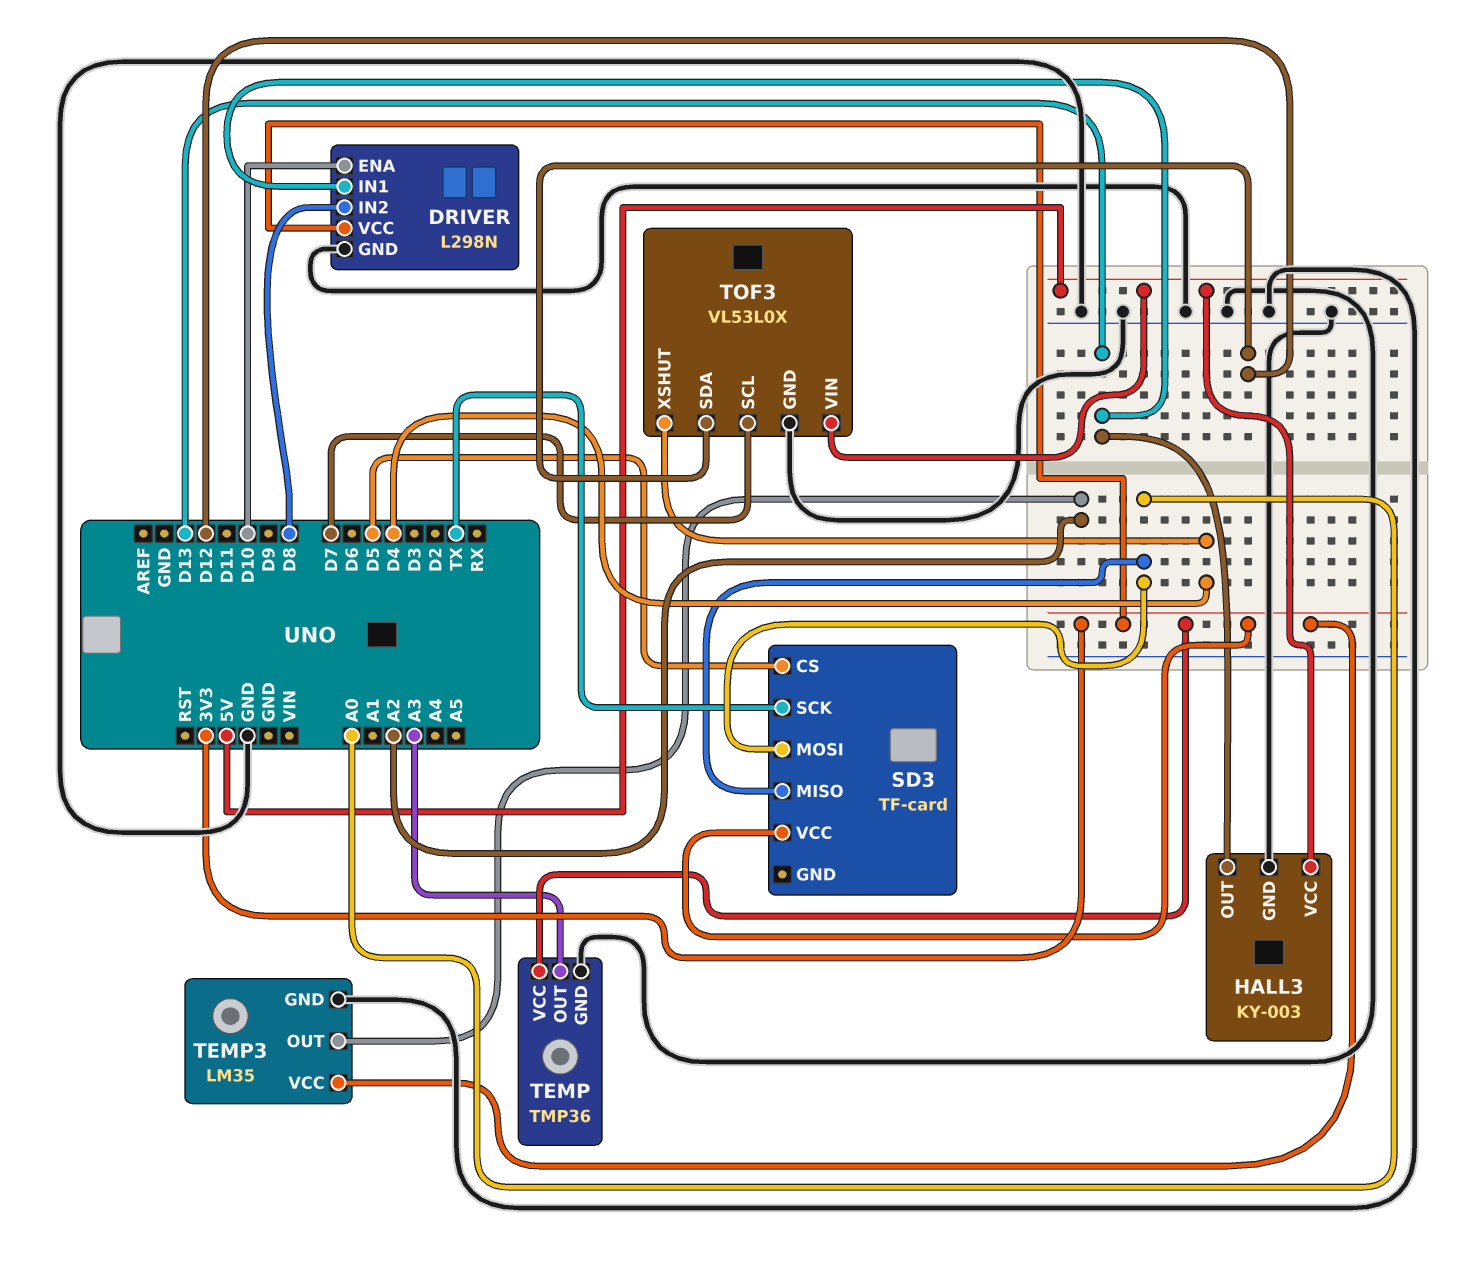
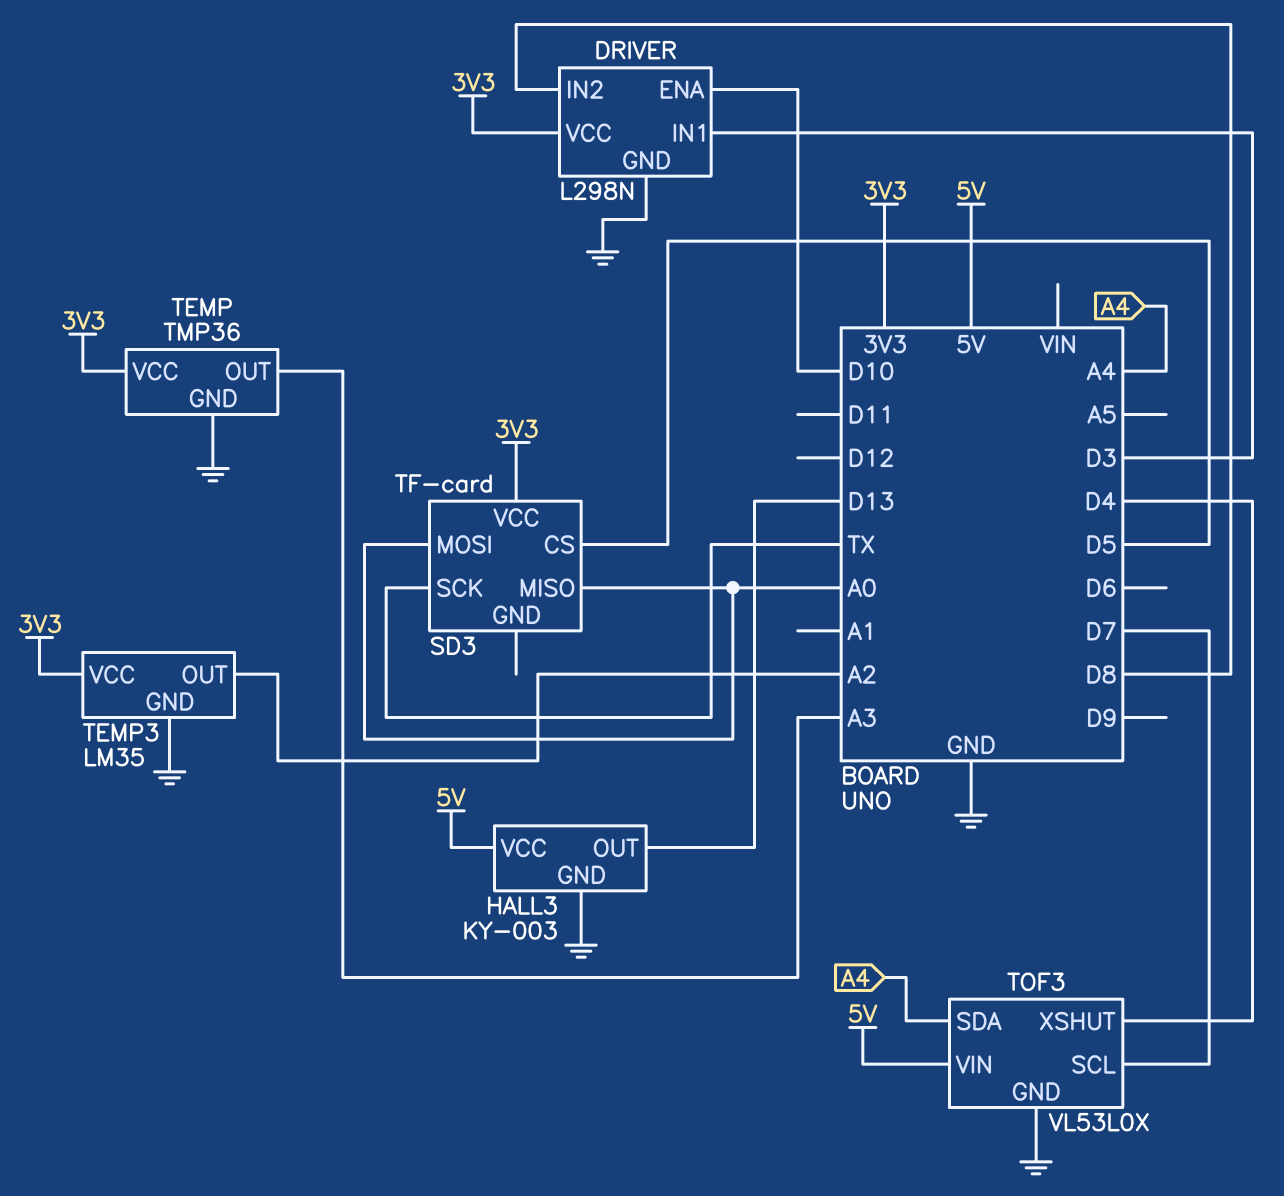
DRIVER pin IN1: D13 -> D3
TOF3 pin SDA: D12 -> A4

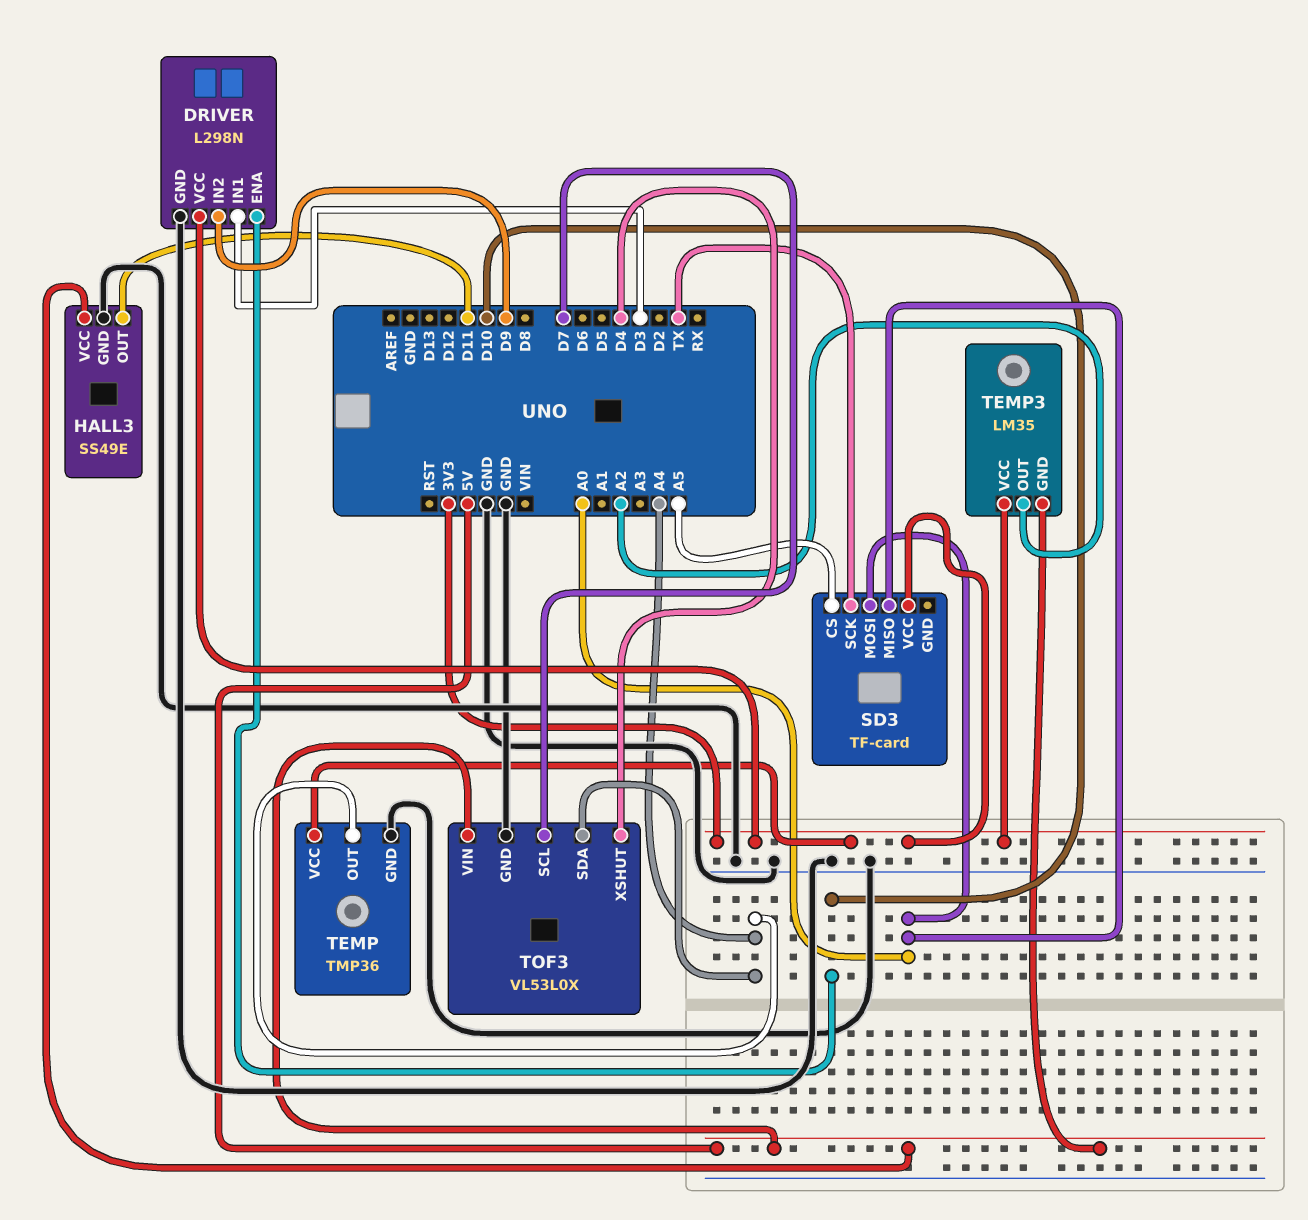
DRIVER pin IN2: D8 -> D9
HALL3: KY-003 -> SS49E
HALL3 pin OUT: D13 -> D11
SD3 pin CS: D5 -> A5
TEMP pin OUT: A3 -> A4
TEMP3 pin GND: GND -> 5V

